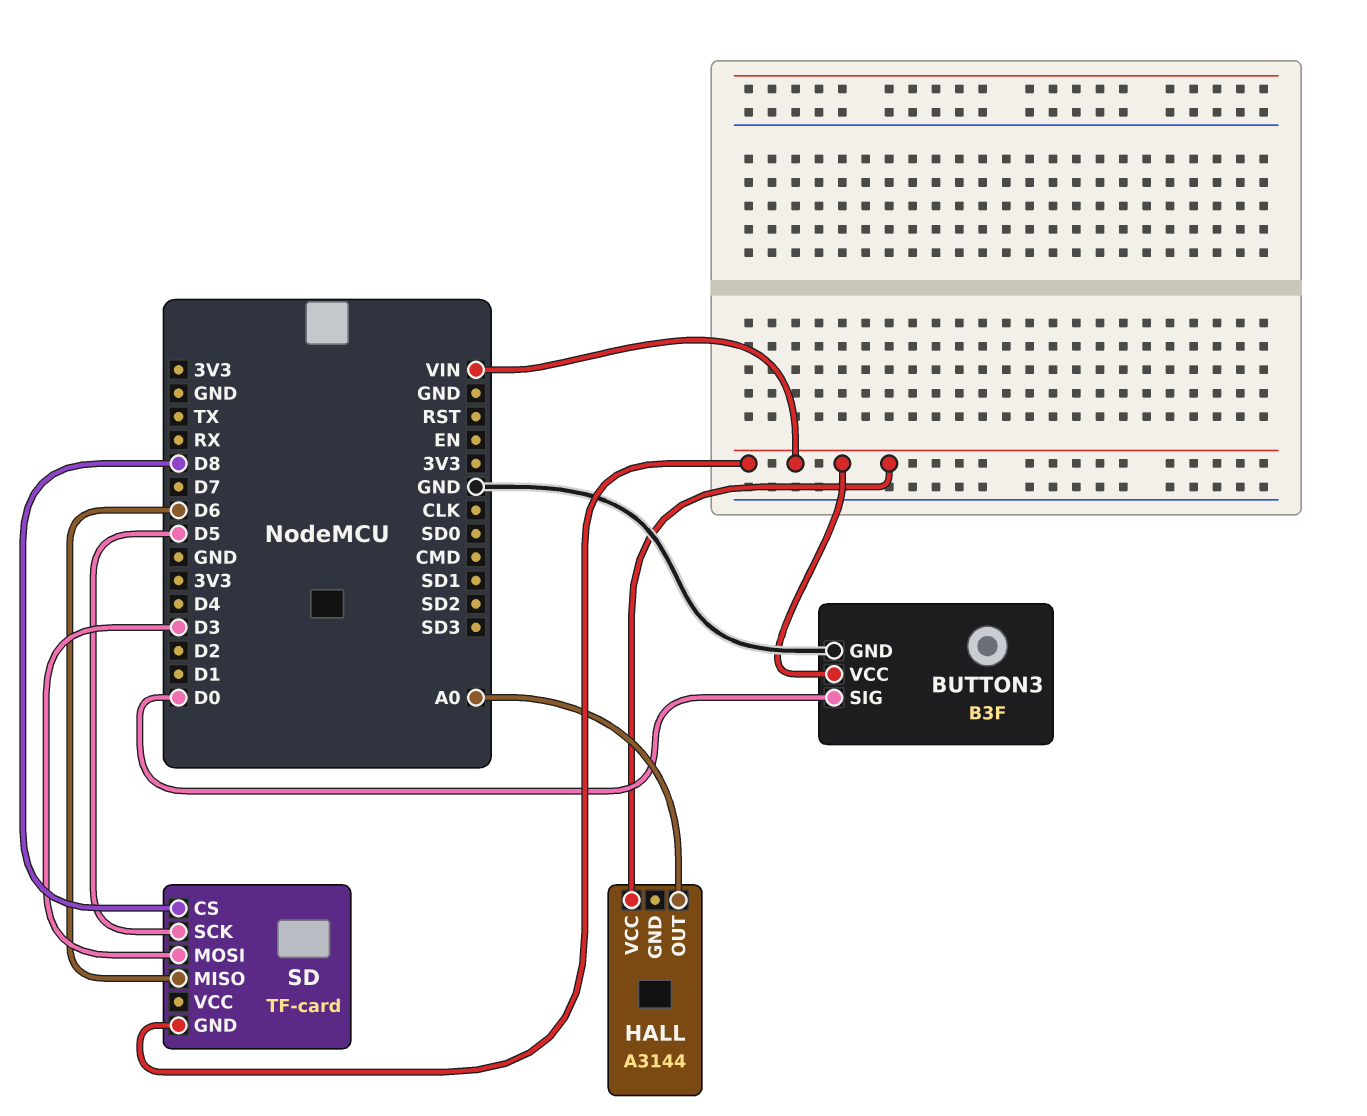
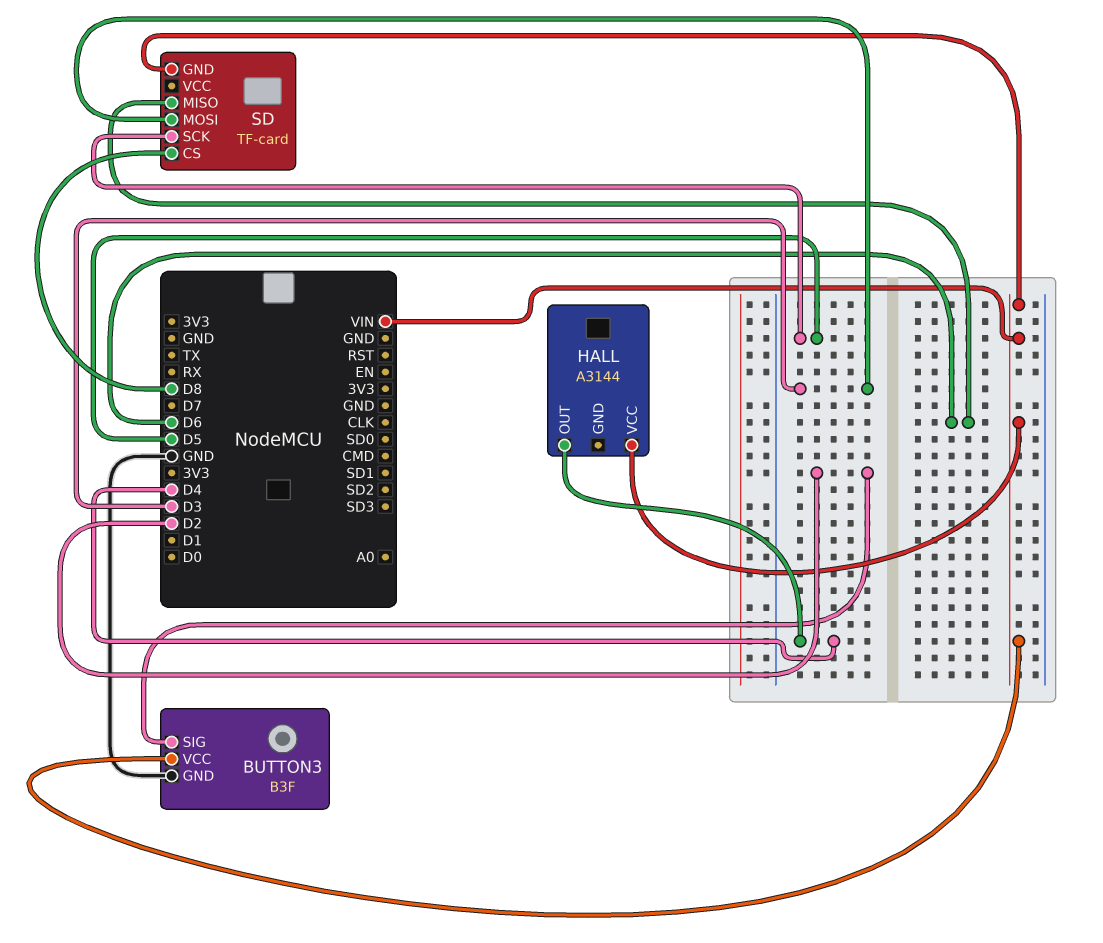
BUTTON3 pin SIG: D0 -> D2
HALL pin OUT: A0 -> D4

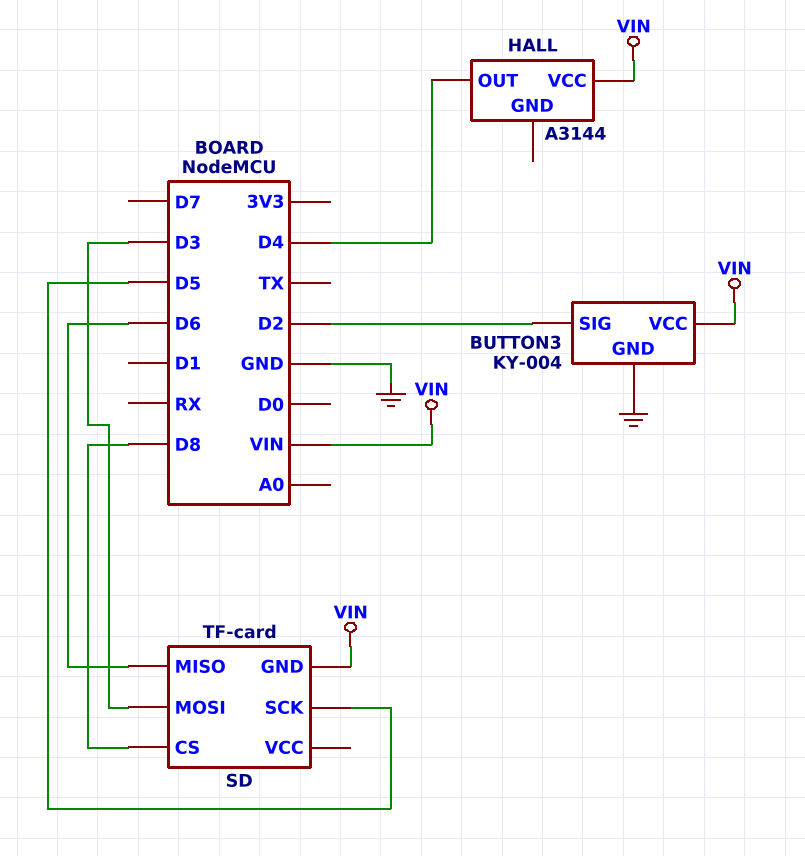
BUTTON3: B3F -> KY-004

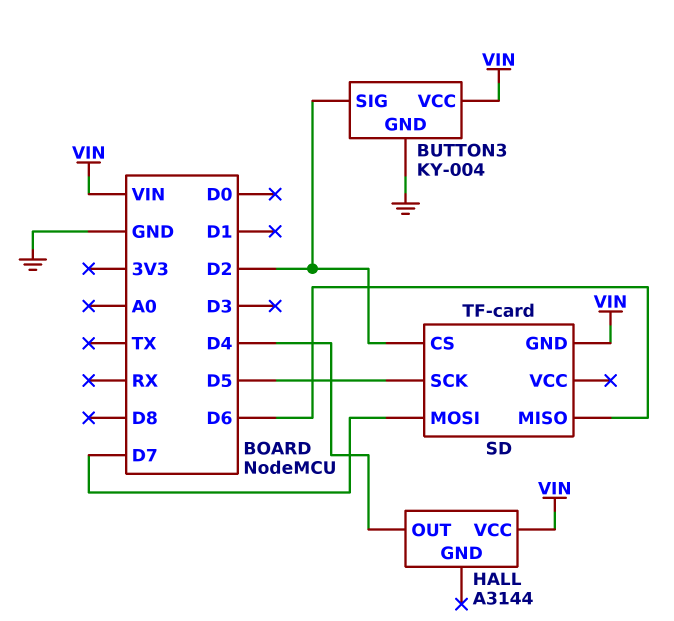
SD pin CS: D8 -> D2
SD pin MOSI: D3 -> D7

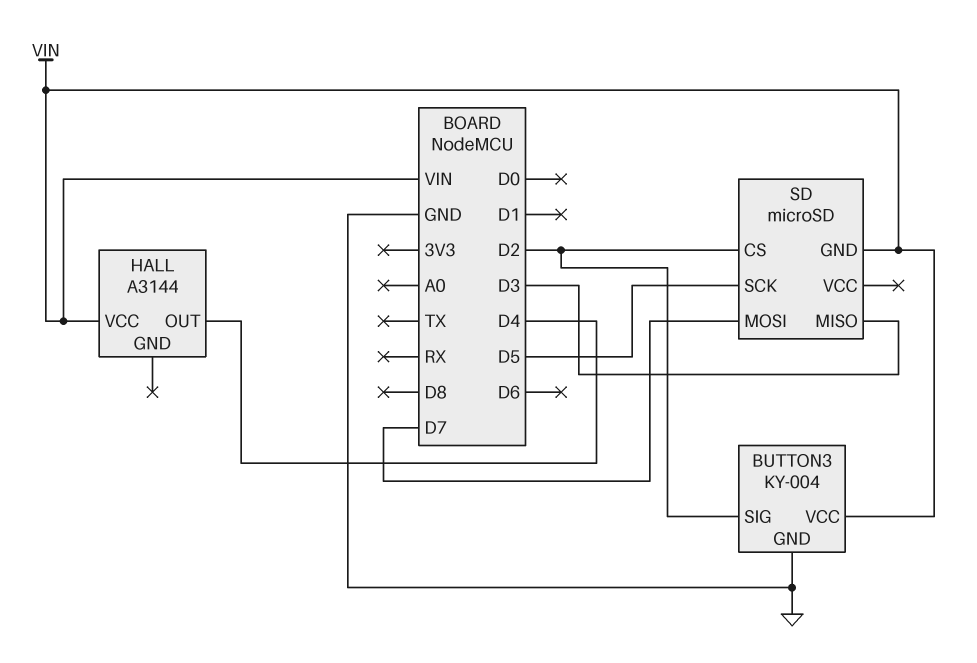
SD: TF-card -> microSD
SD pin MISO: D6 -> D3

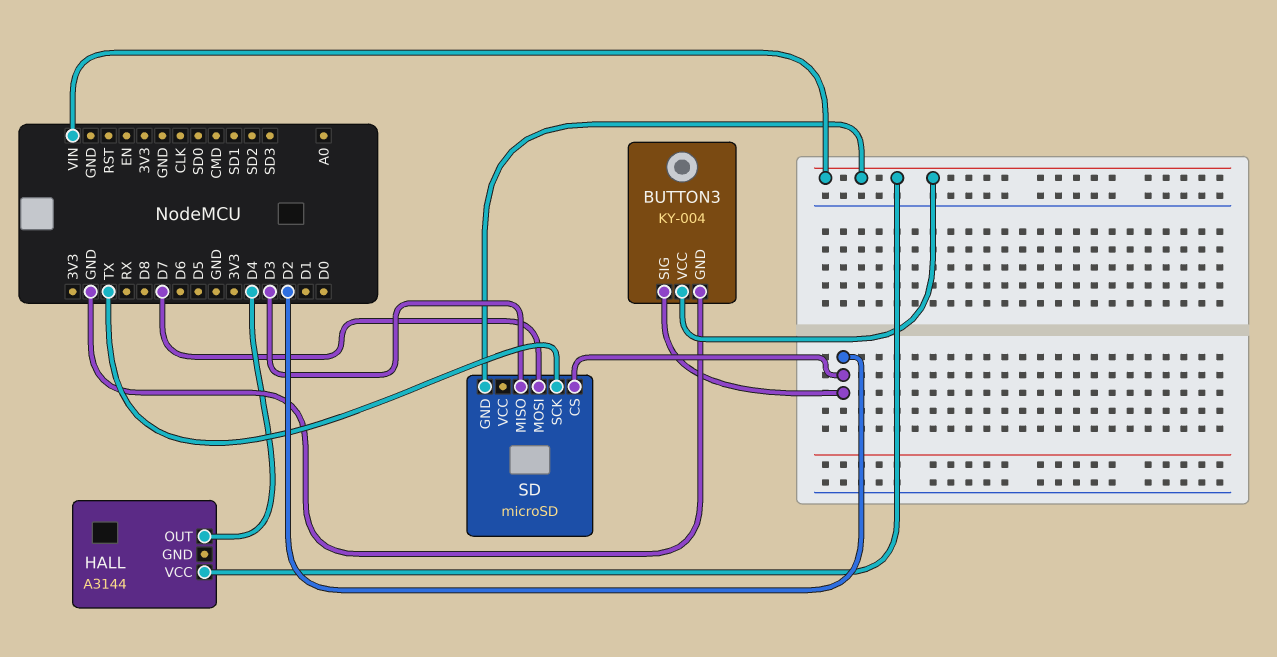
SD pin SCK: D5 -> TX

